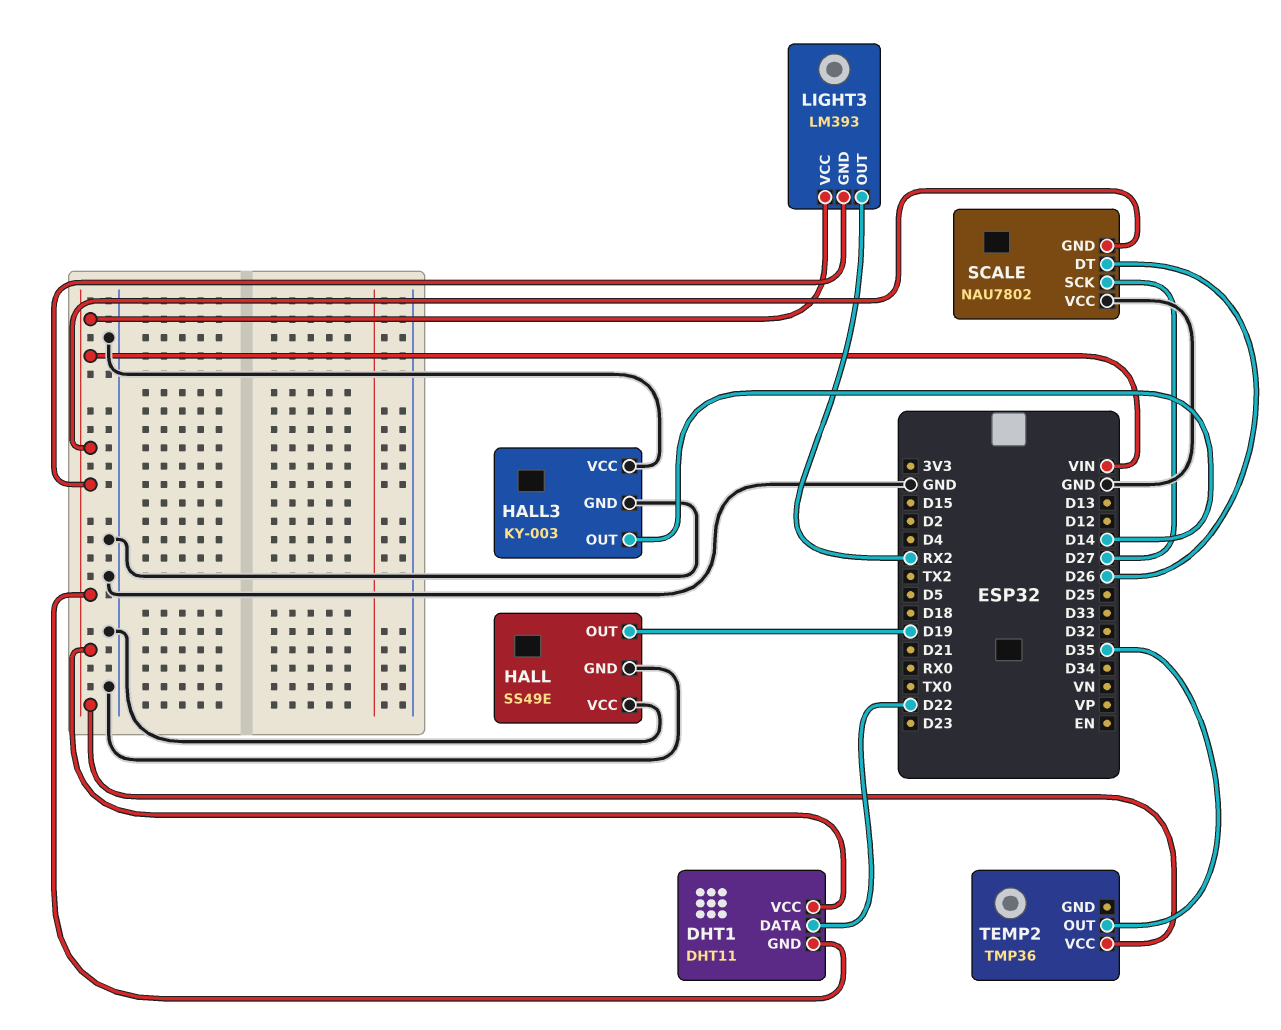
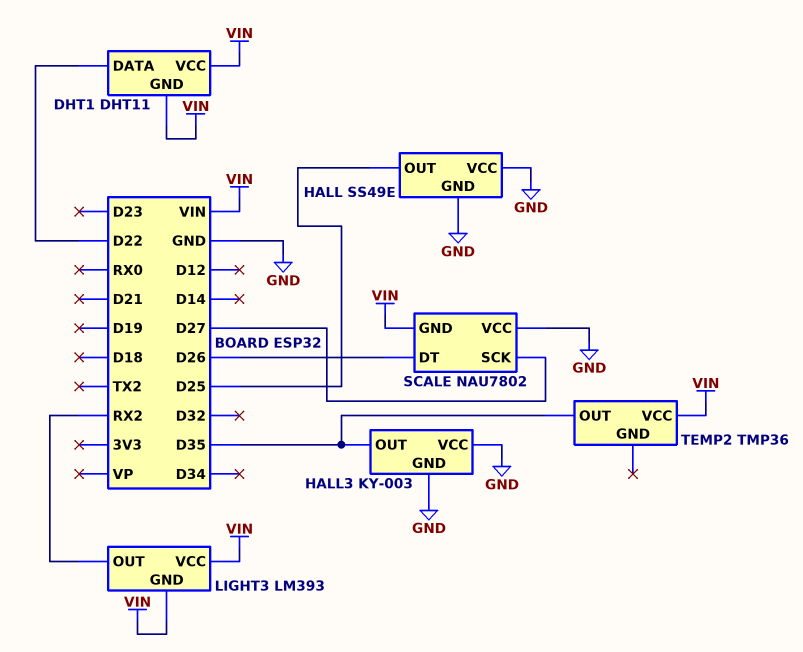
HALL pin OUT: D19 -> D25
HALL3 pin OUT: D14 -> D35

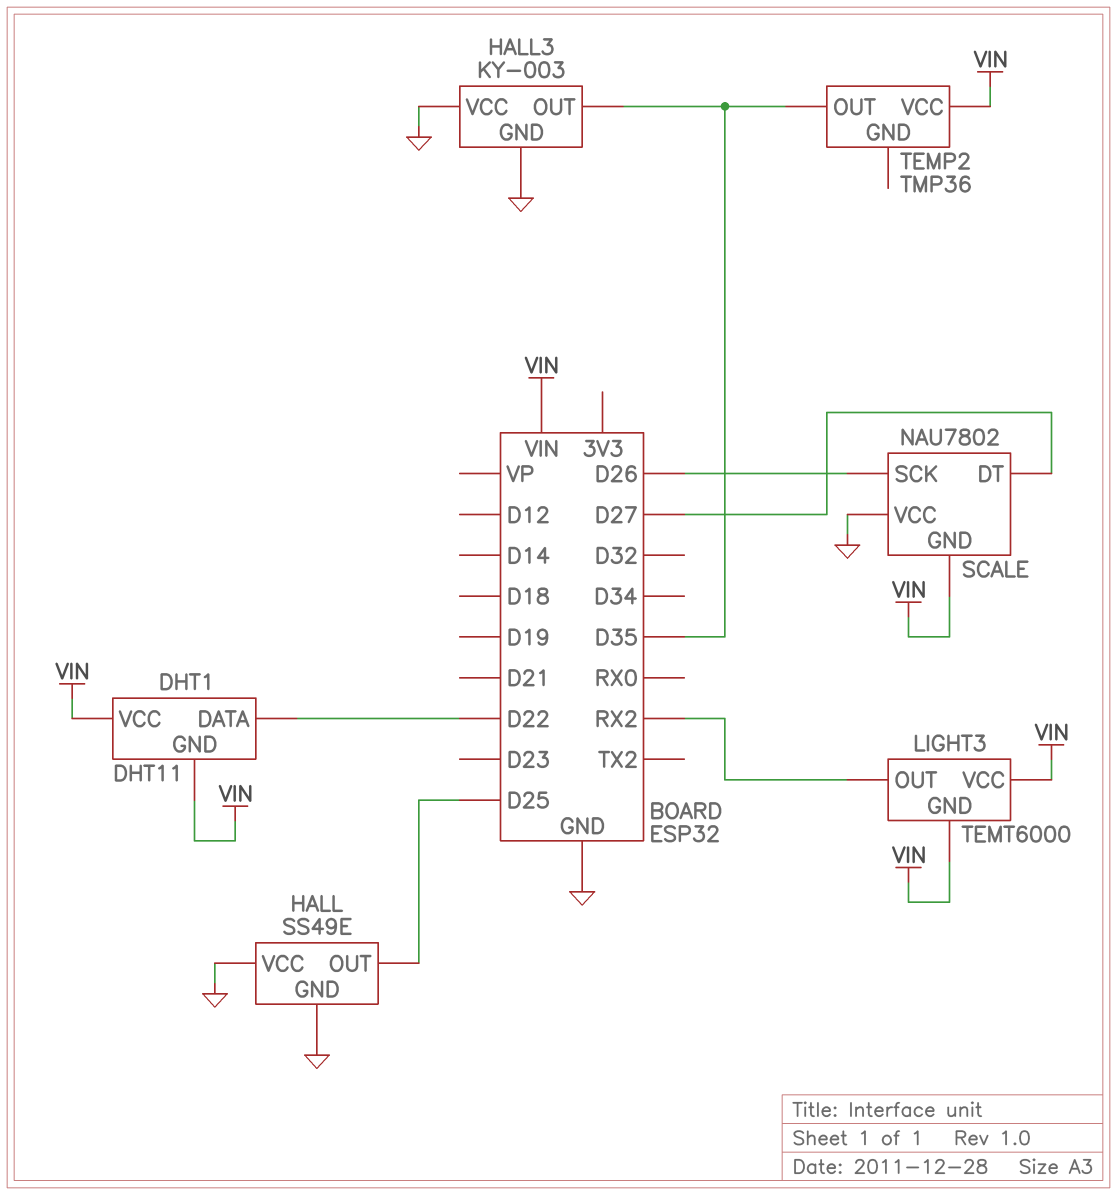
LIGHT3: LM393 -> TEMT6000
SCALE pin DT: D26 -> D27
SCALE pin SCK: D27 -> D26

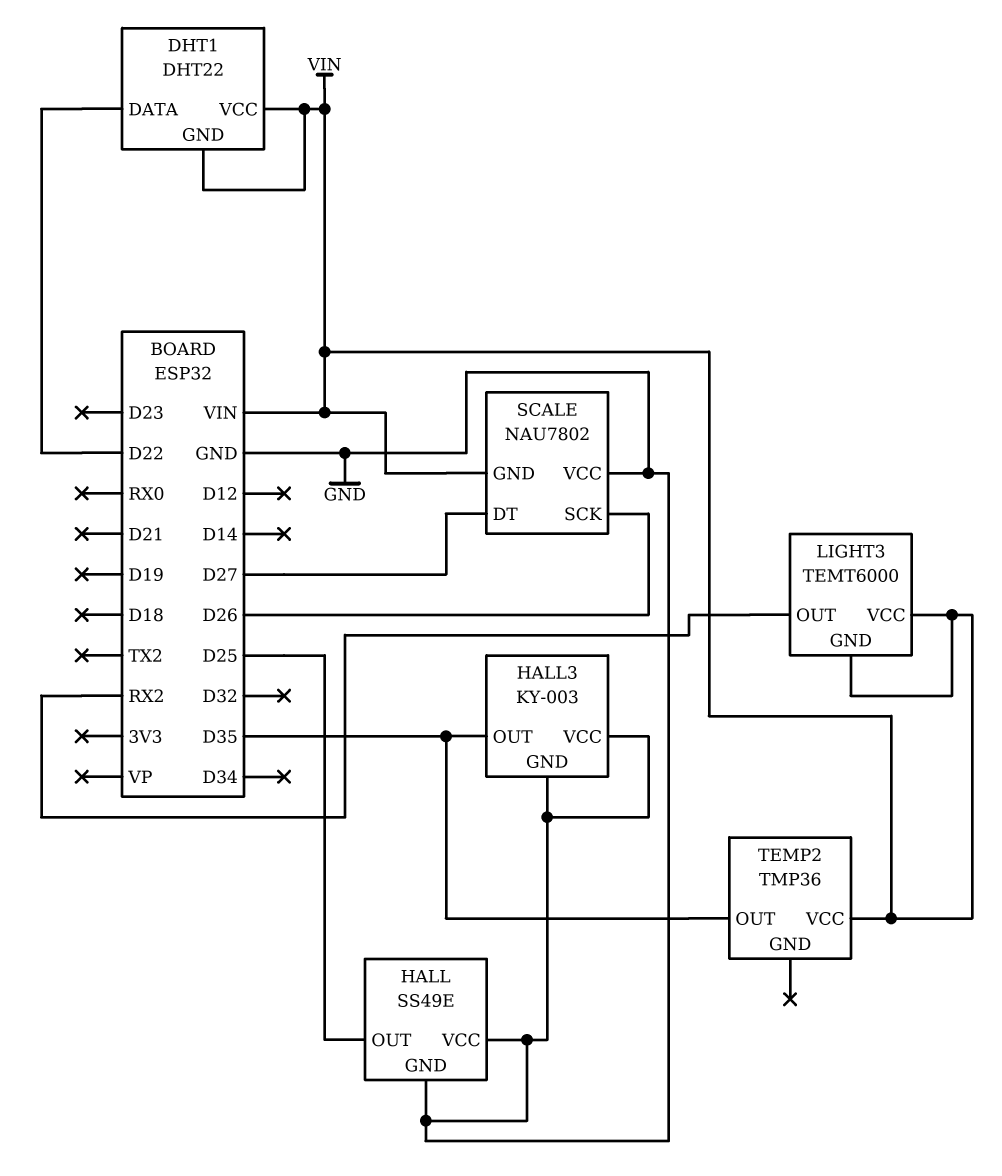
DHT1: DHT11 -> DHT22

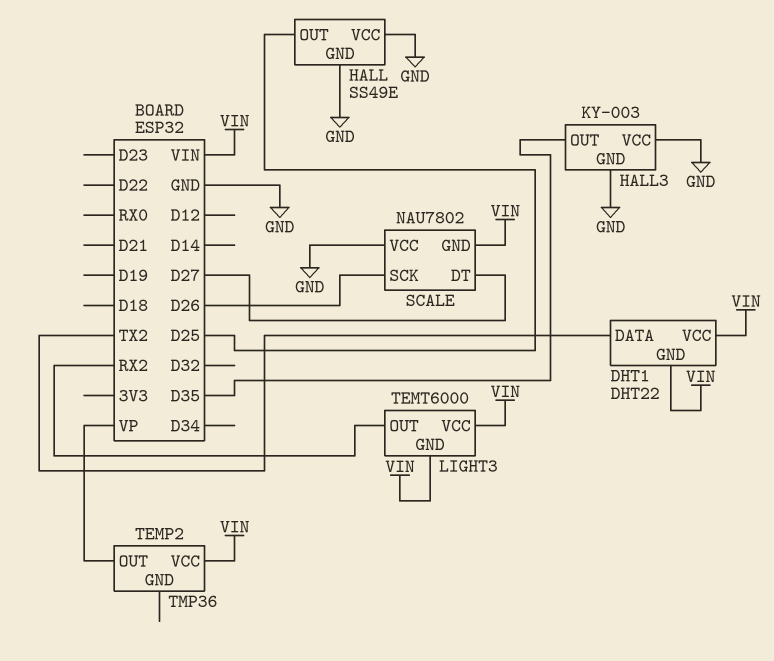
DHT1 pin DATA: D22 -> TX2
TEMP2 pin OUT: D35 -> VP

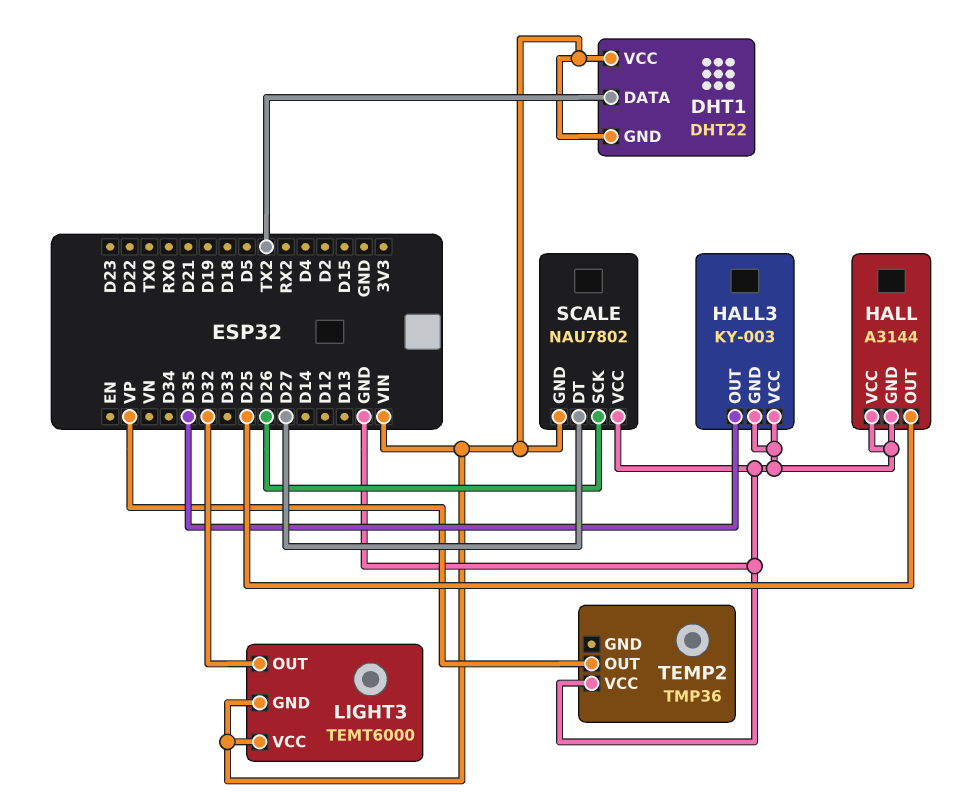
HALL: SS49E -> A3144
LIGHT3 pin OUT: RX2 -> D32
TEMP2 pin VCC: VIN -> GND

